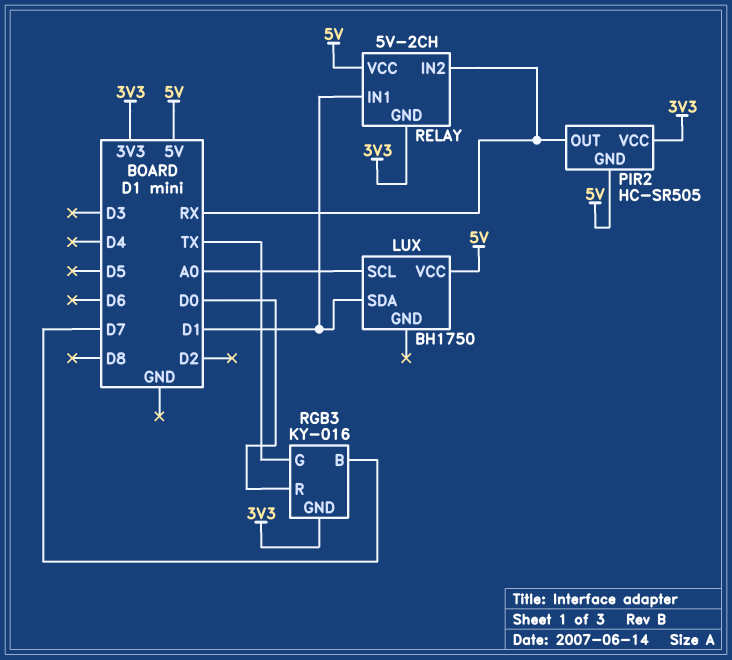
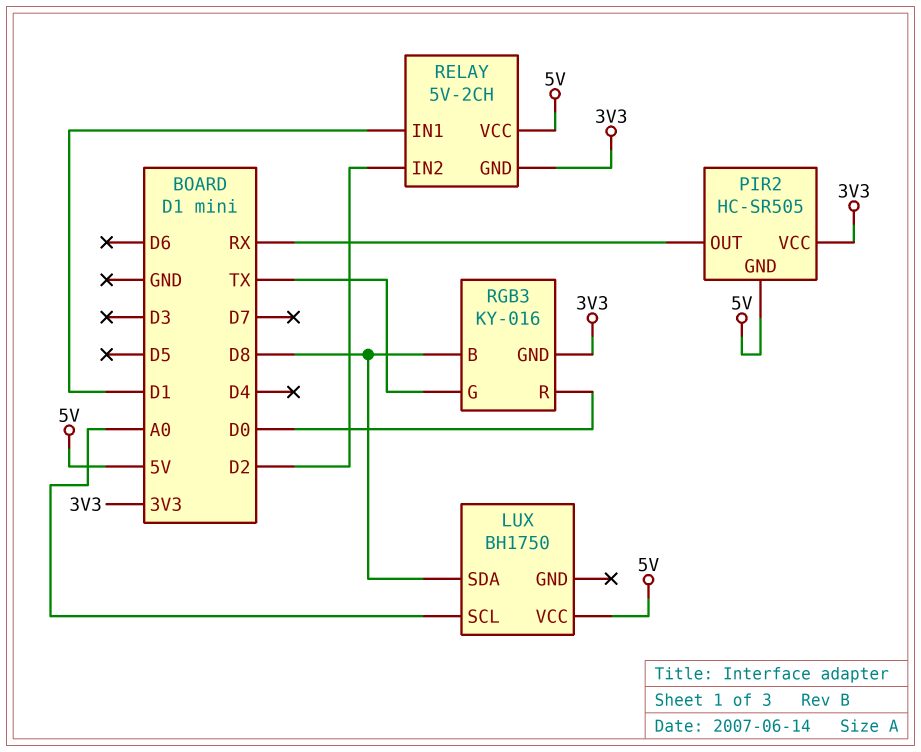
LUX pin SDA: D1 -> D8
RELAY pin IN2: RX -> D2
RGB3 pin B: D7 -> D8

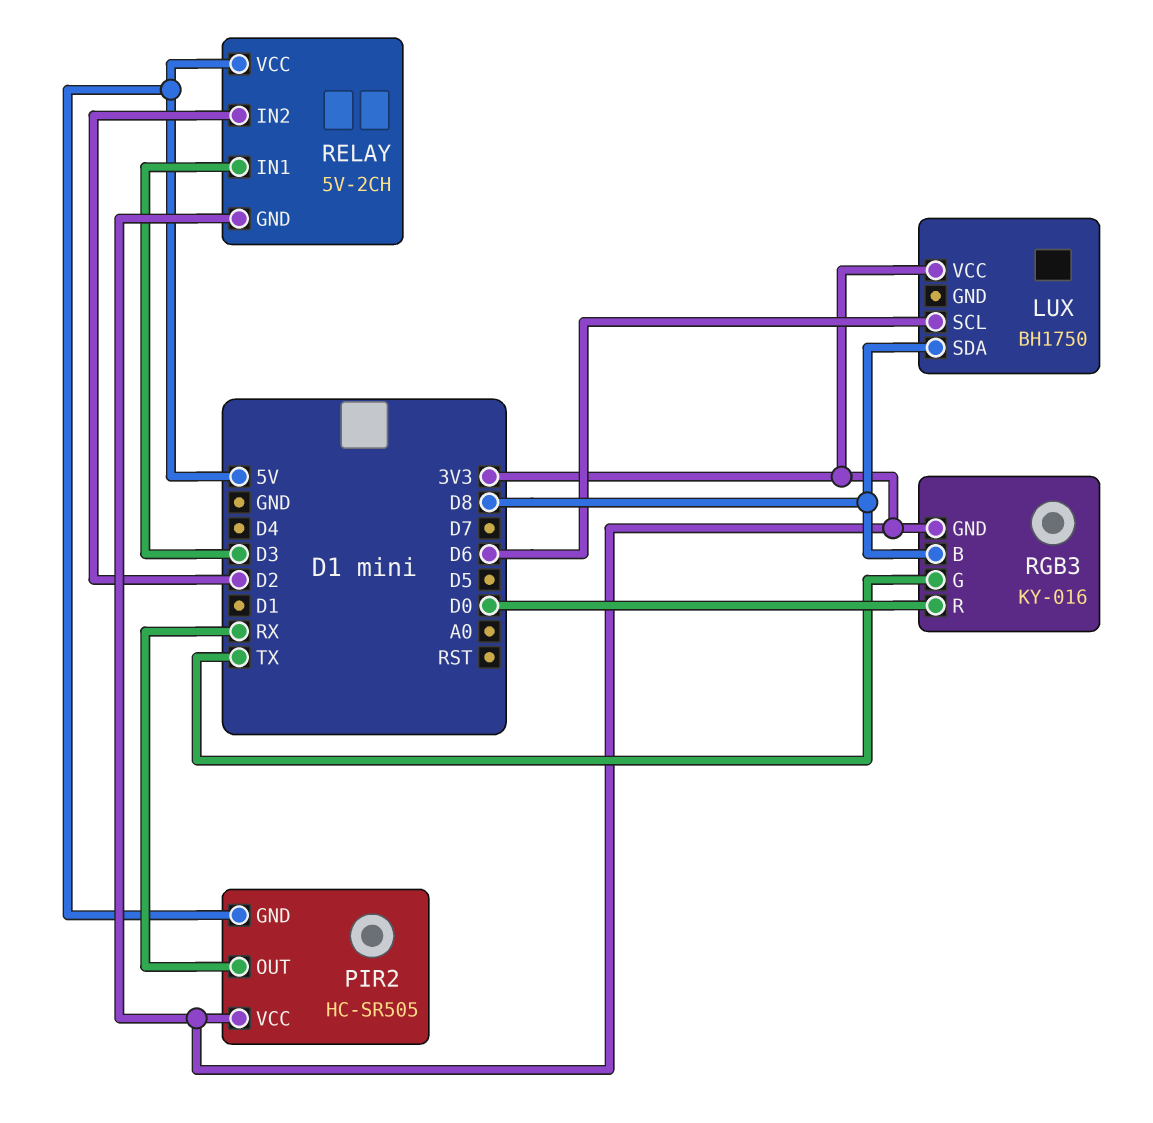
LUX pin SCL: A0 -> D6
LUX pin VCC: 5V -> 3V3
RELAY pin IN1: D1 -> D3

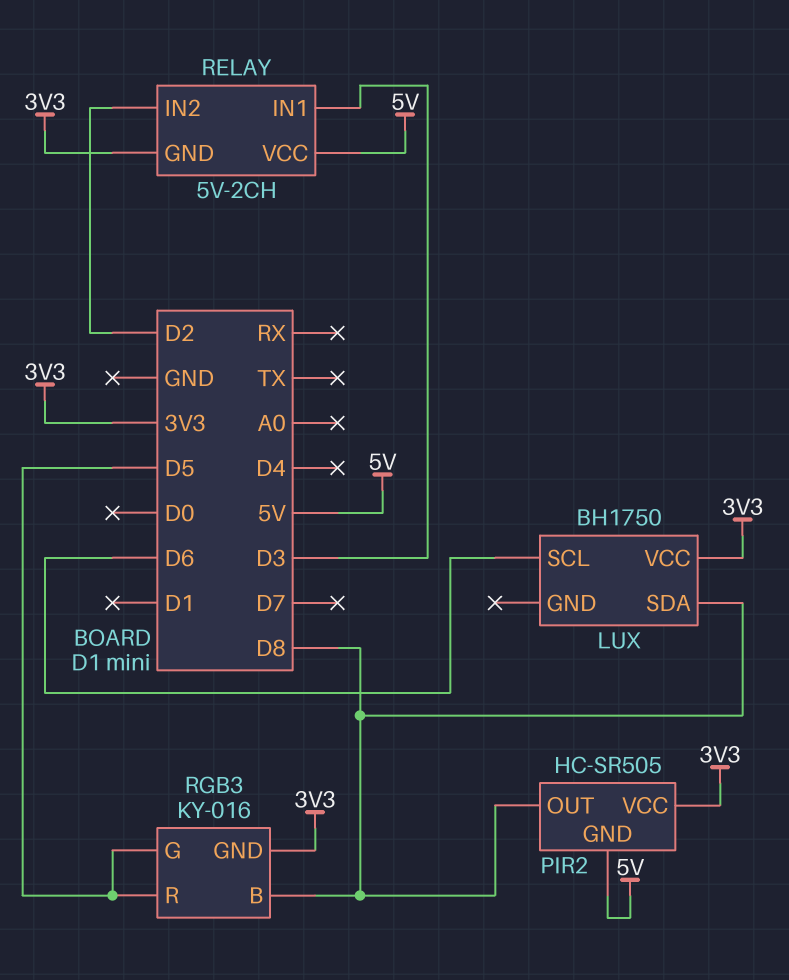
PIR2 pin OUT: RX -> D8
RGB3 pin G: TX -> D5
RGB3 pin R: D0 -> D5

